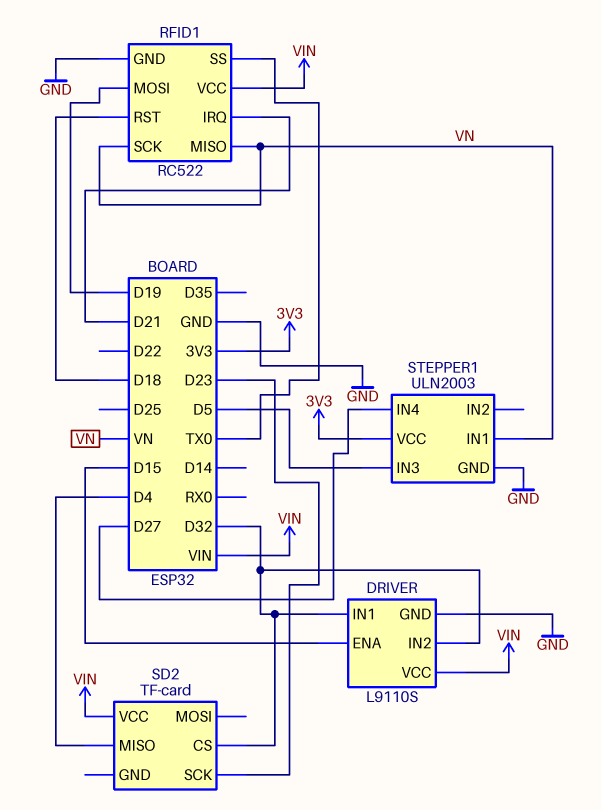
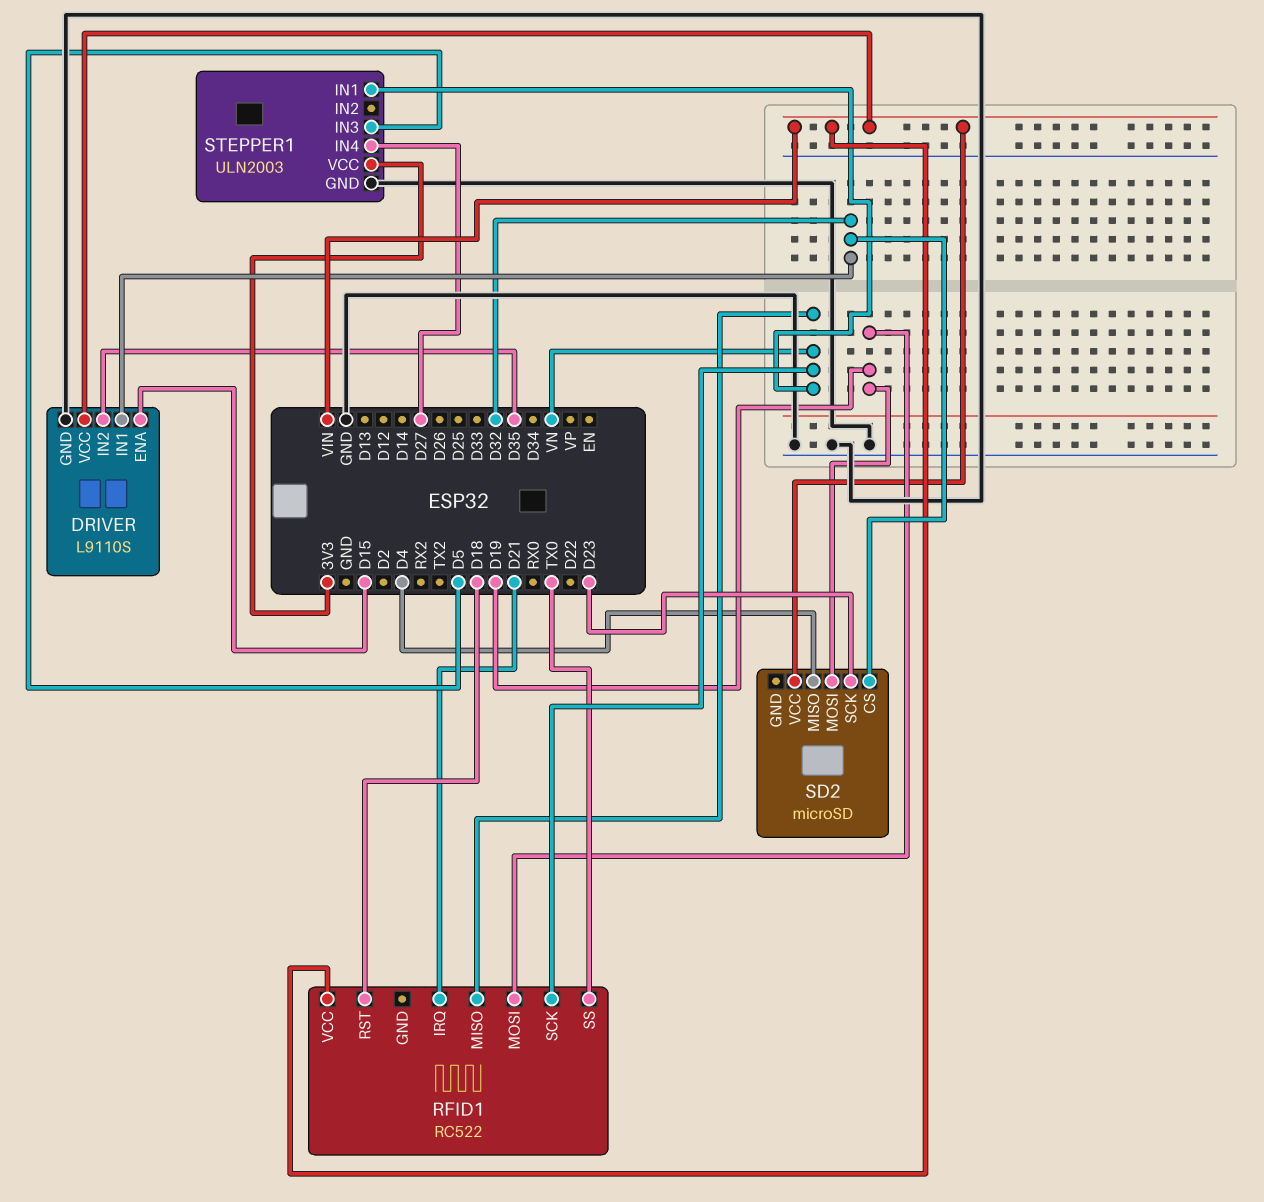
DRIVER pin IN2: D32 -> D35
RFID1 pin GND: GND -> none
SD2: TF-card -> microSD
SD2 pin MOSI: none -> D19

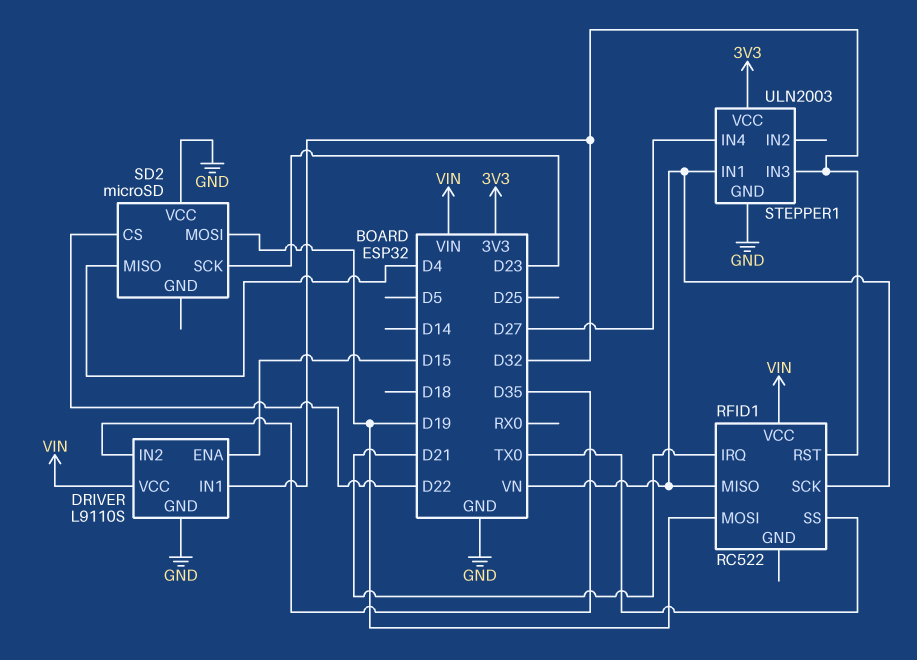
RFID1 pin RST: D18 -> D32
SD2 pin CS: D32 -> D22
SD2 pin VCC: VIN -> GND
STEPPER1 pin IN3: D5 -> D32

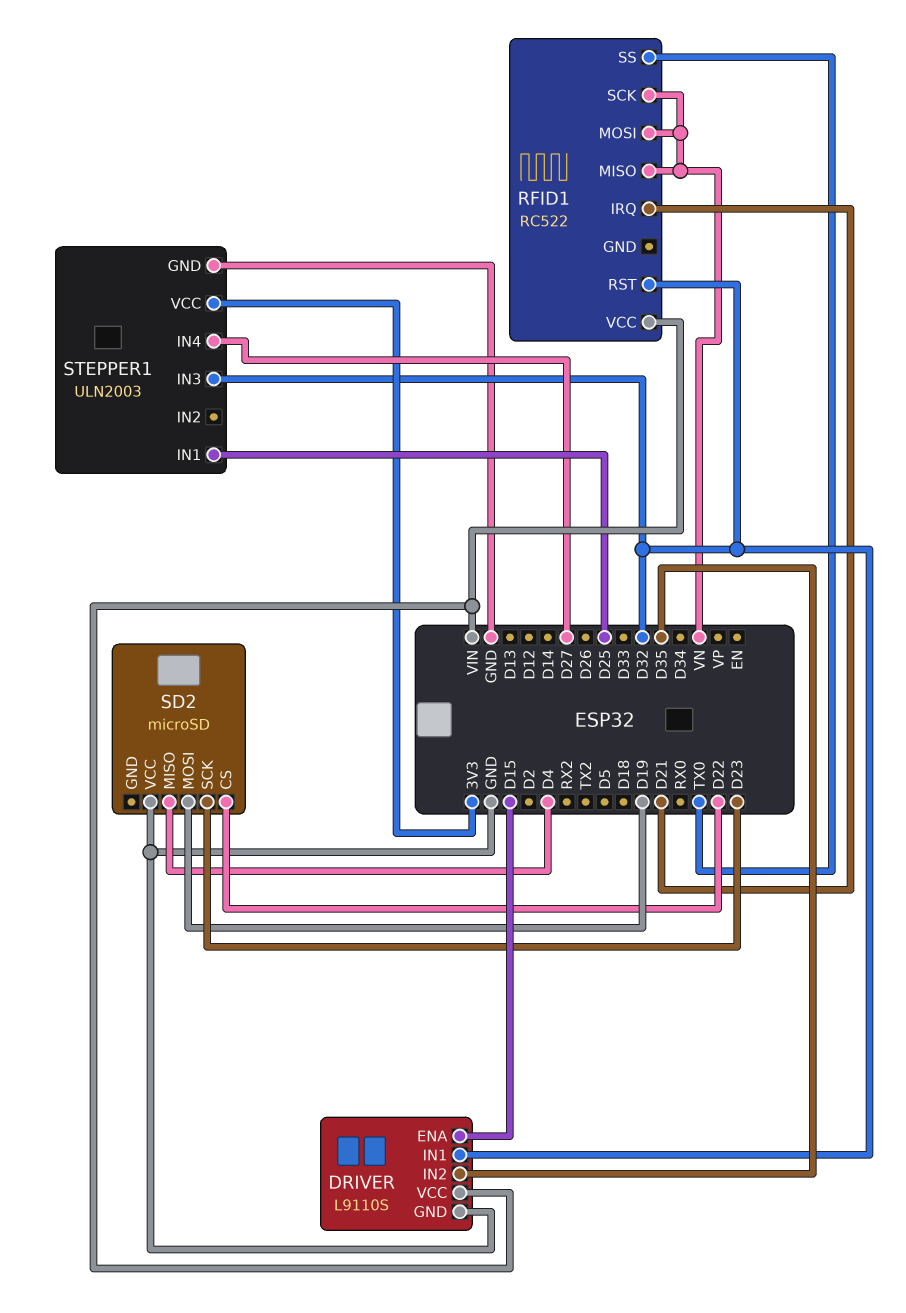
RFID1 pin MOSI: D19 -> VN
STEPPER1 pin IN1: VN -> D25

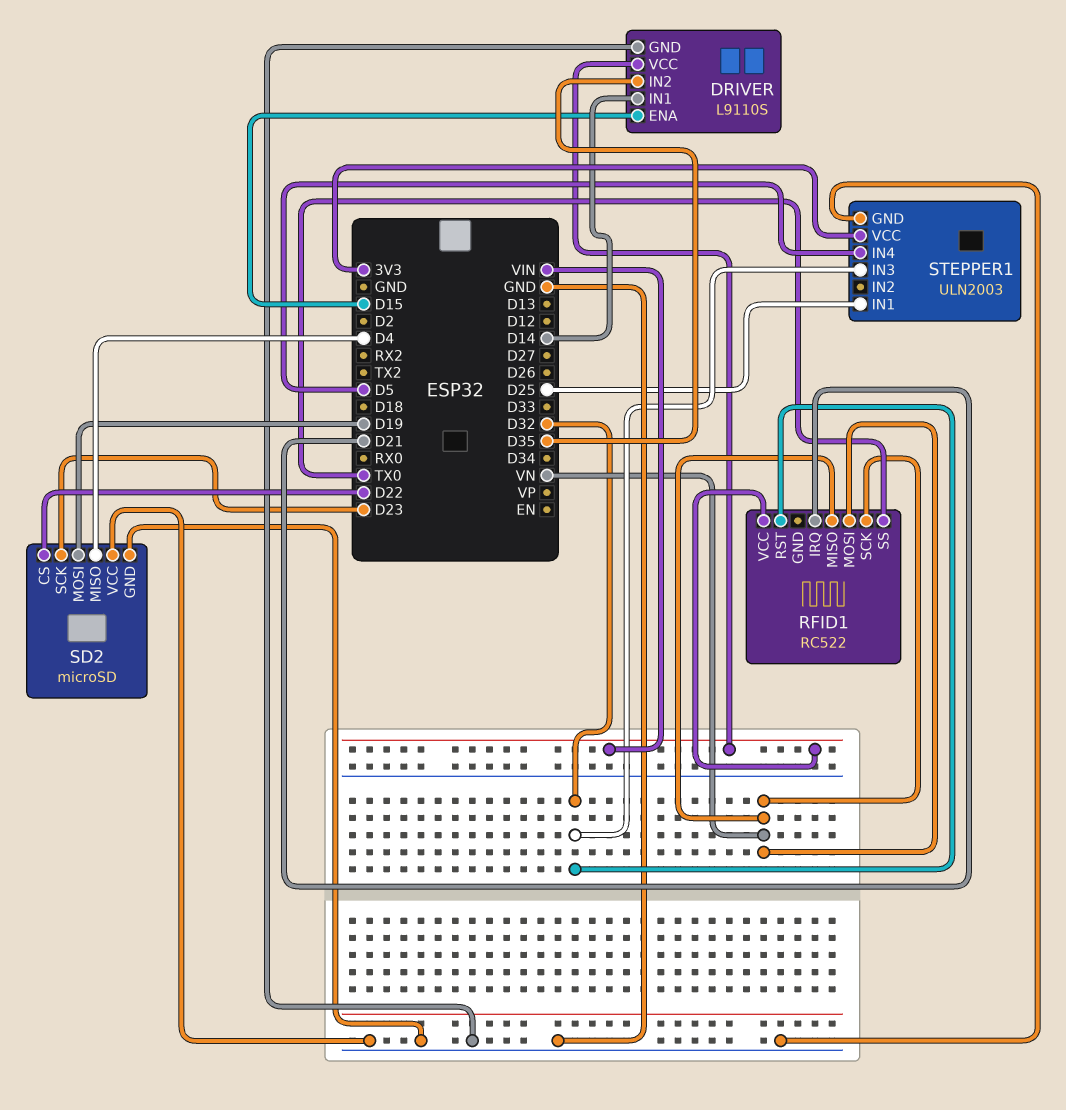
DRIVER pin IN1: D32 -> D14
SD2 pin GND: none -> GND
STEPPER1 pin IN4: D27 -> D5

